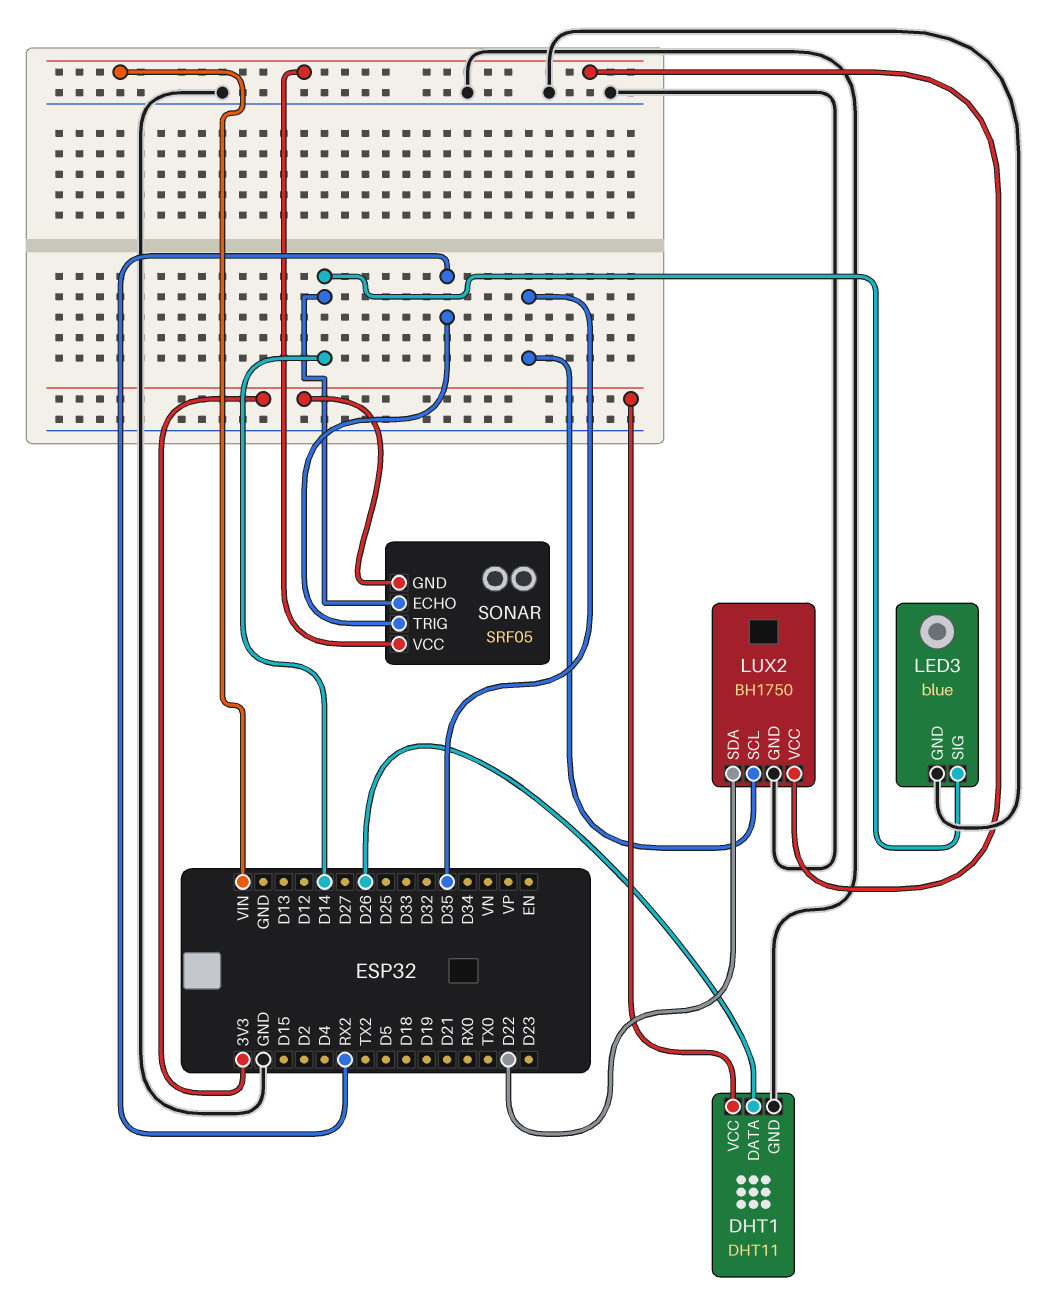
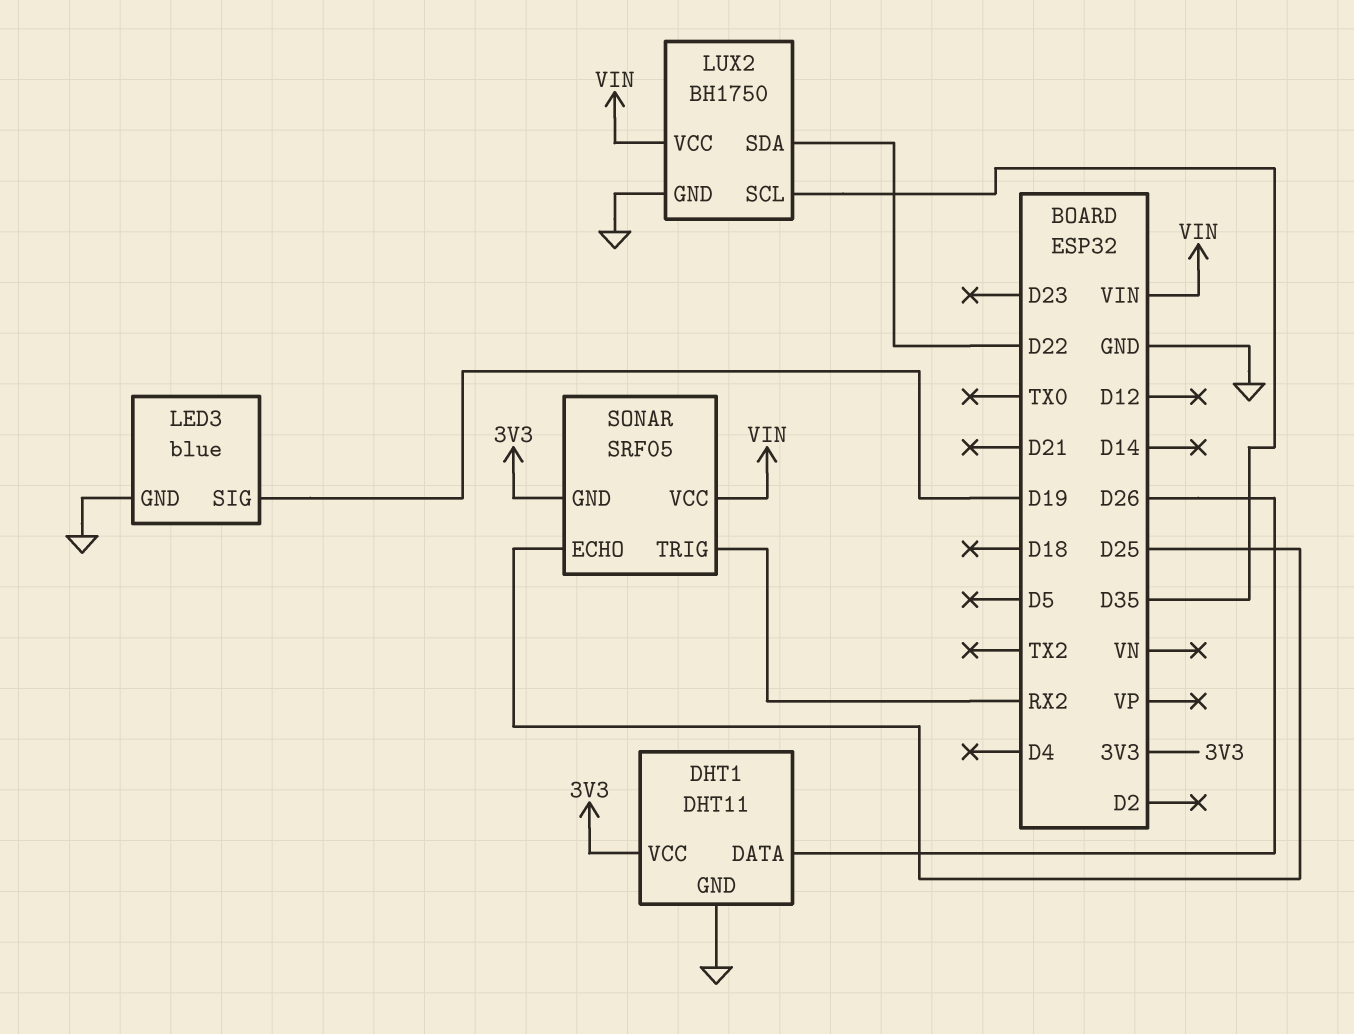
LED3 pin SIG: D14 -> D19
SONAR pin ECHO: D14 -> D25

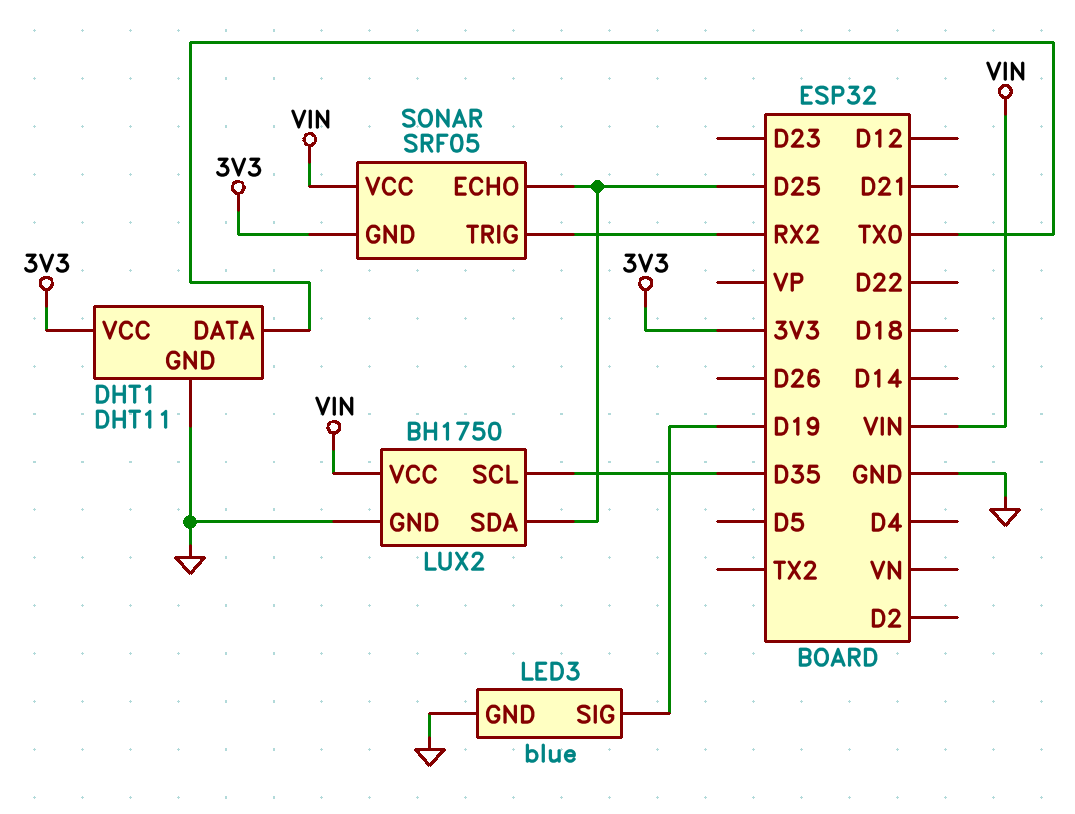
DHT1 pin DATA: D26 -> TX0
LUX2 pin SDA: D22 -> D25

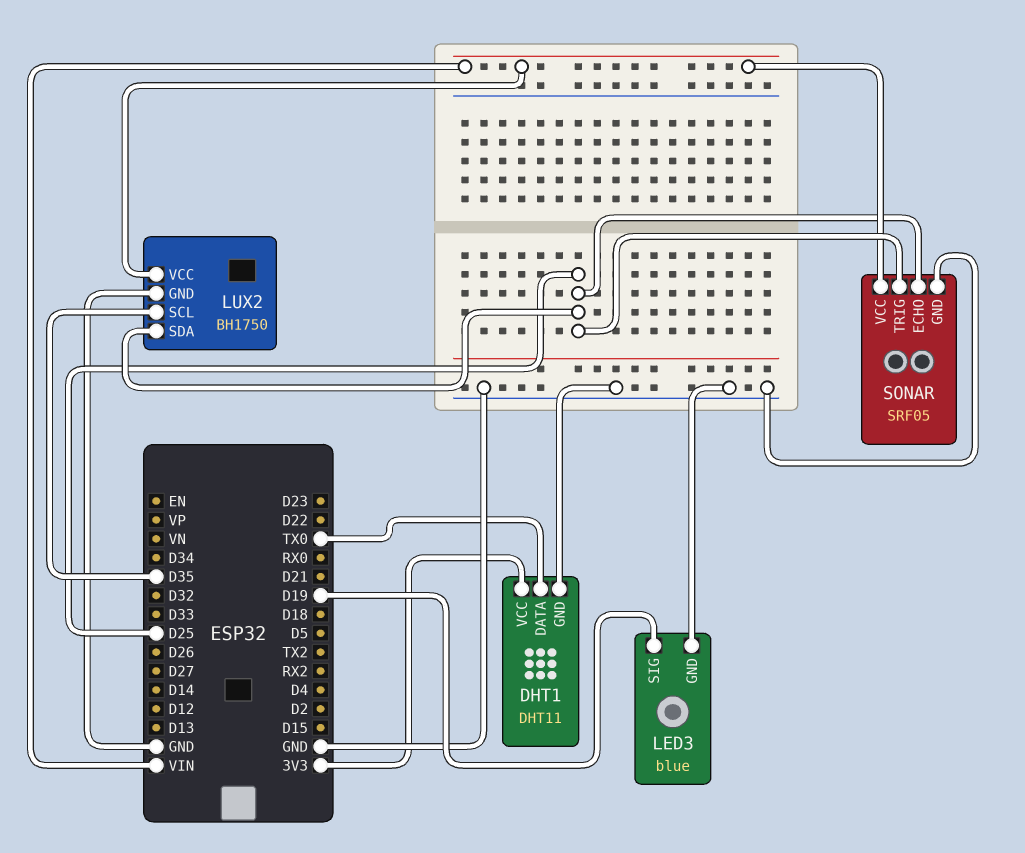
SONAR pin GND: 3V3 -> GND
SONAR pin TRIG: RX2 -> D25

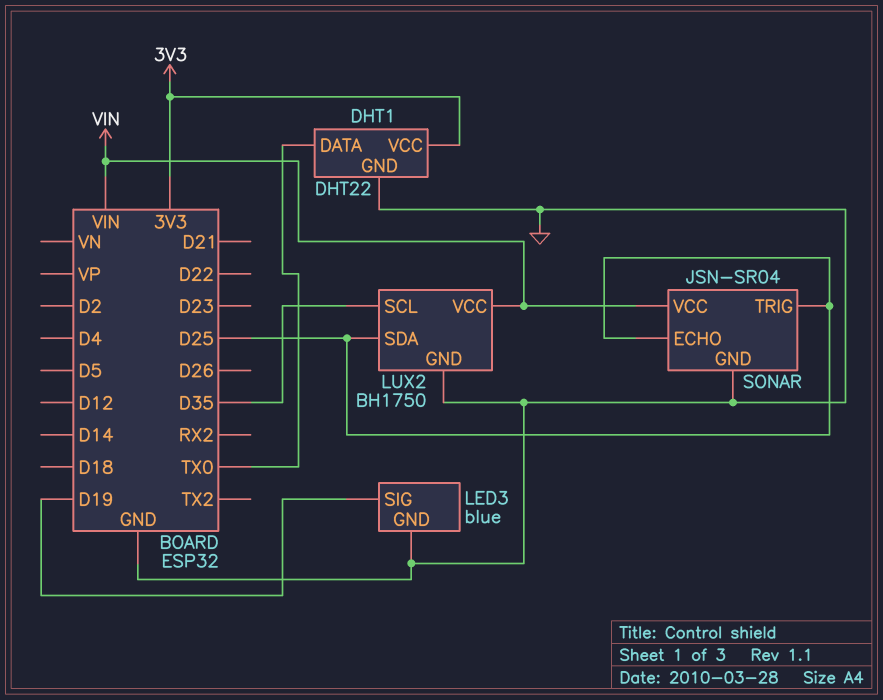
DHT1: DHT11 -> DHT22
SONAR: SRF05 -> JSN-SR04

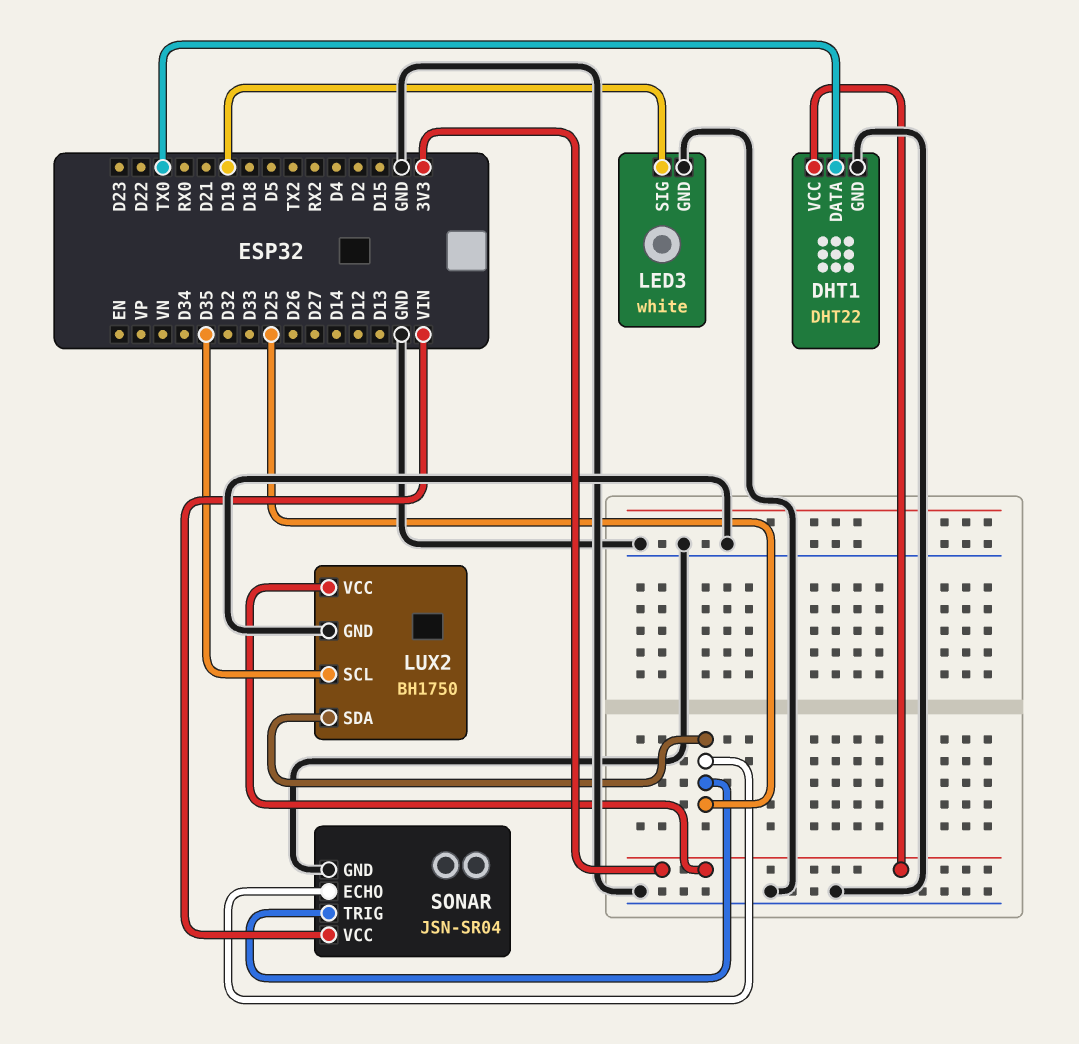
LED3: blue -> white
LUX2 pin VCC: VIN -> 3V3

